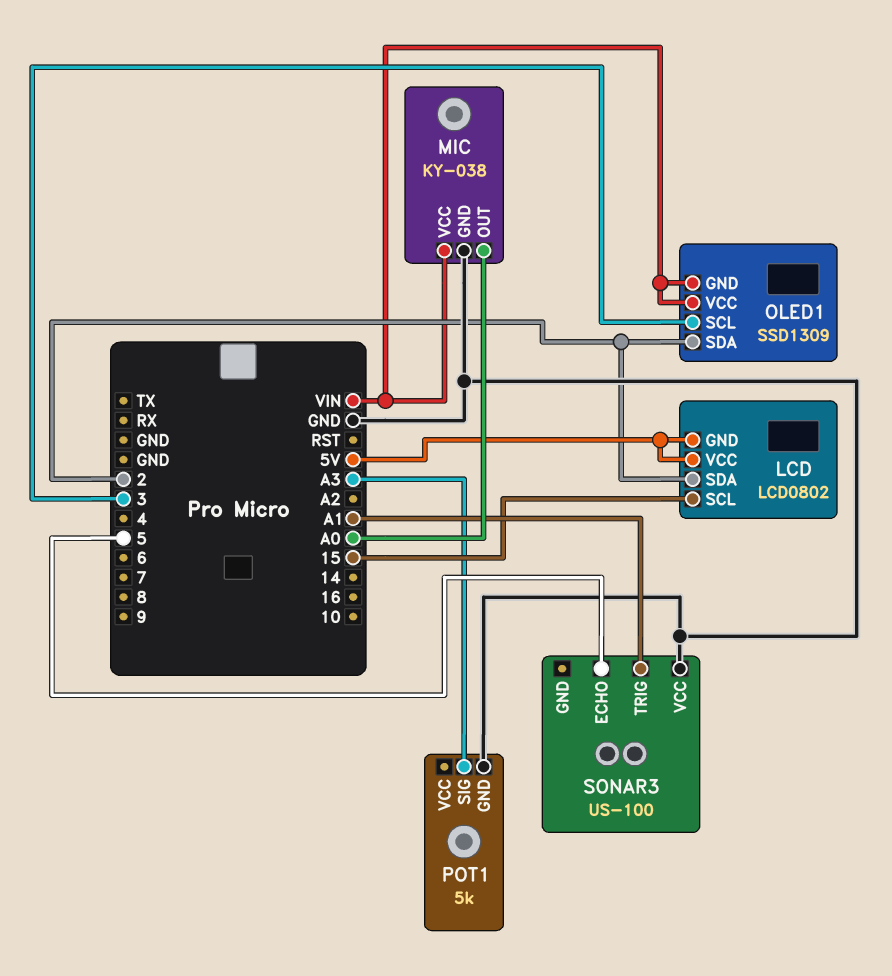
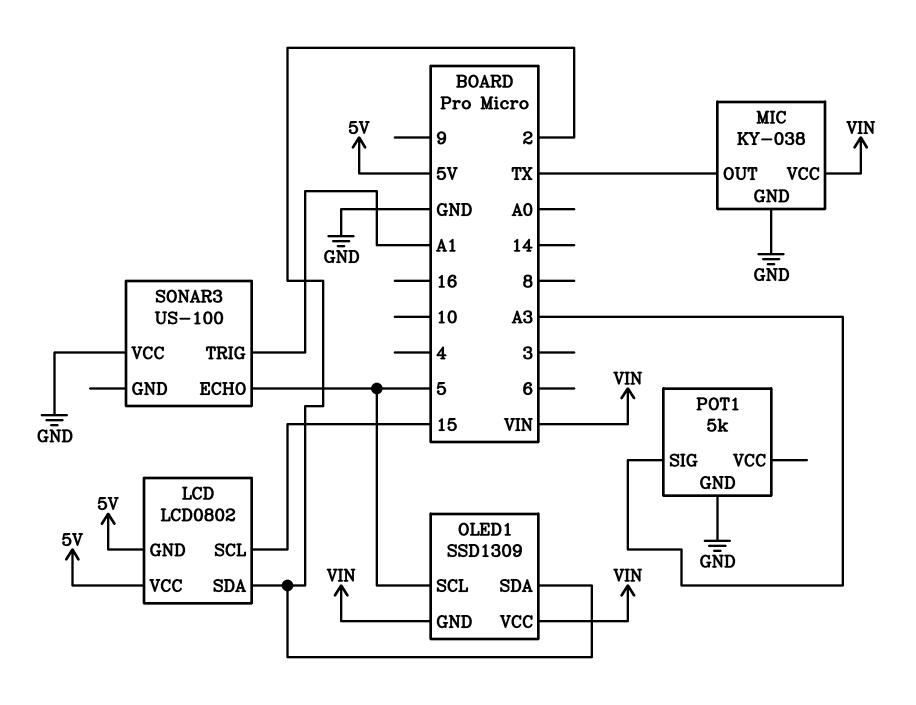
MIC pin OUT: A0 -> TX
OLED1 pin SCL: 3 -> 5

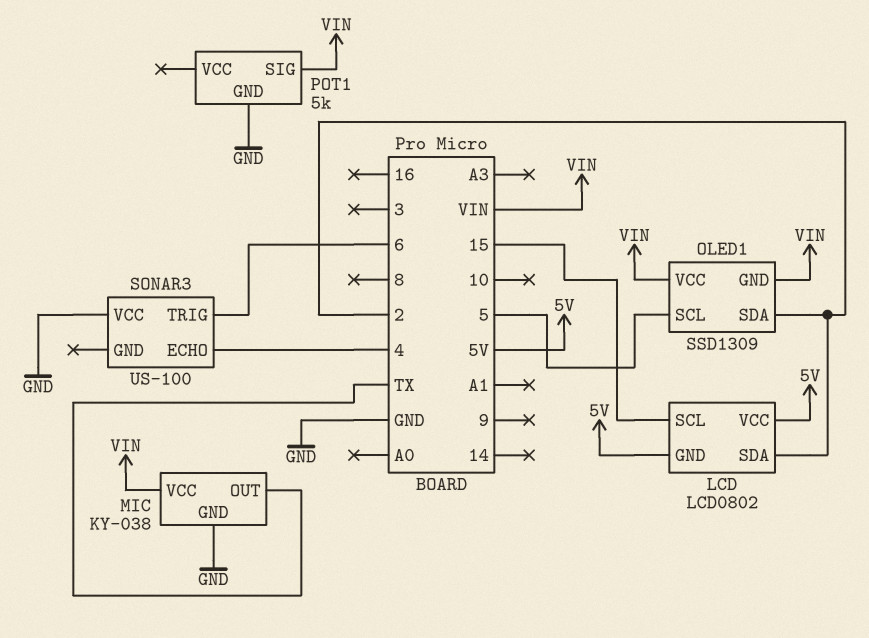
POT1 pin SIG: A3 -> VIN
SONAR3 pin ECHO: 5 -> 4
SONAR3 pin TRIG: A1 -> 6

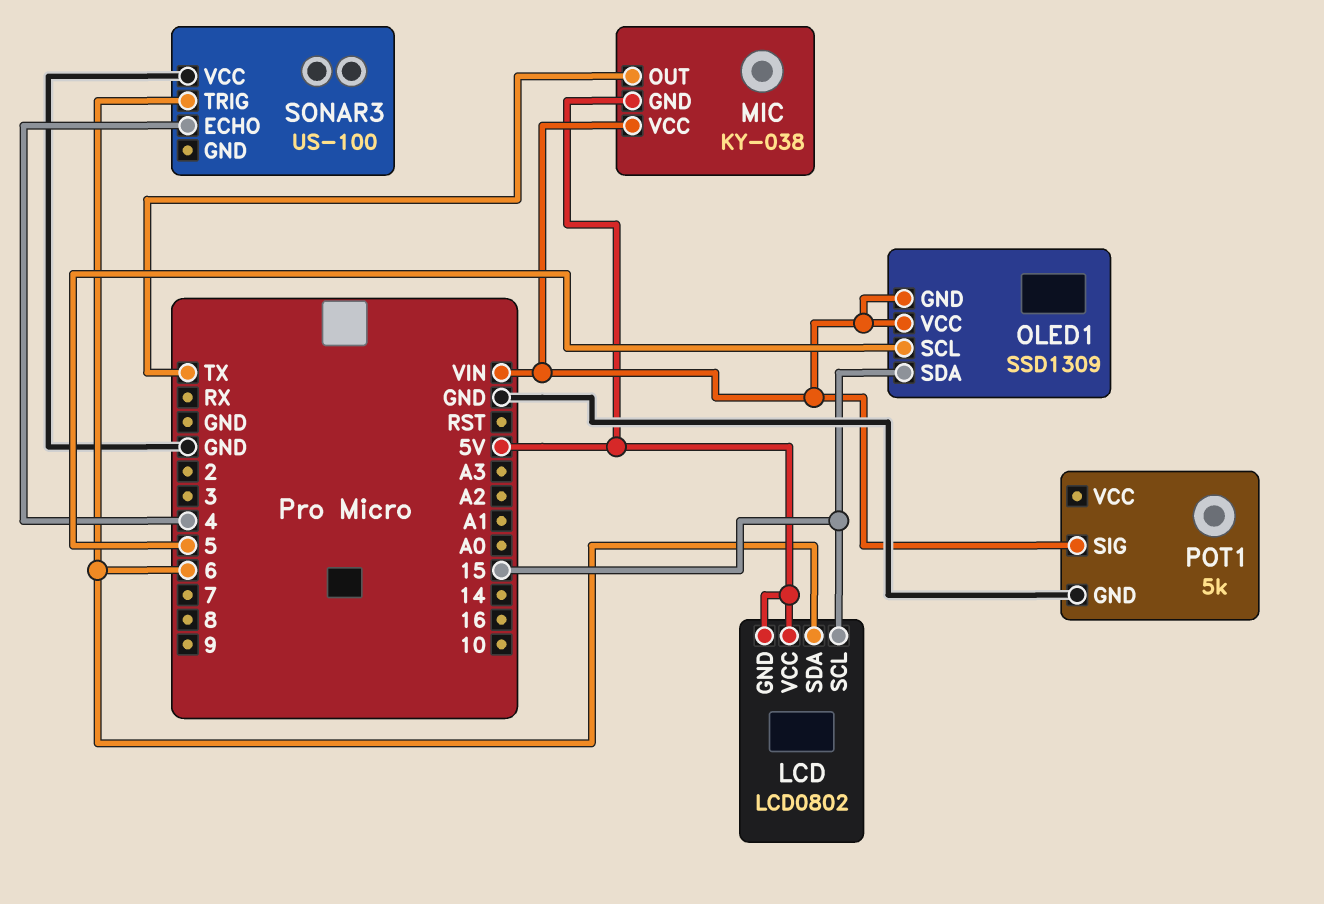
LCD pin SDA: 2 -> 6
MIC pin GND: GND -> 5V
OLED1 pin SDA: 2 -> 15

